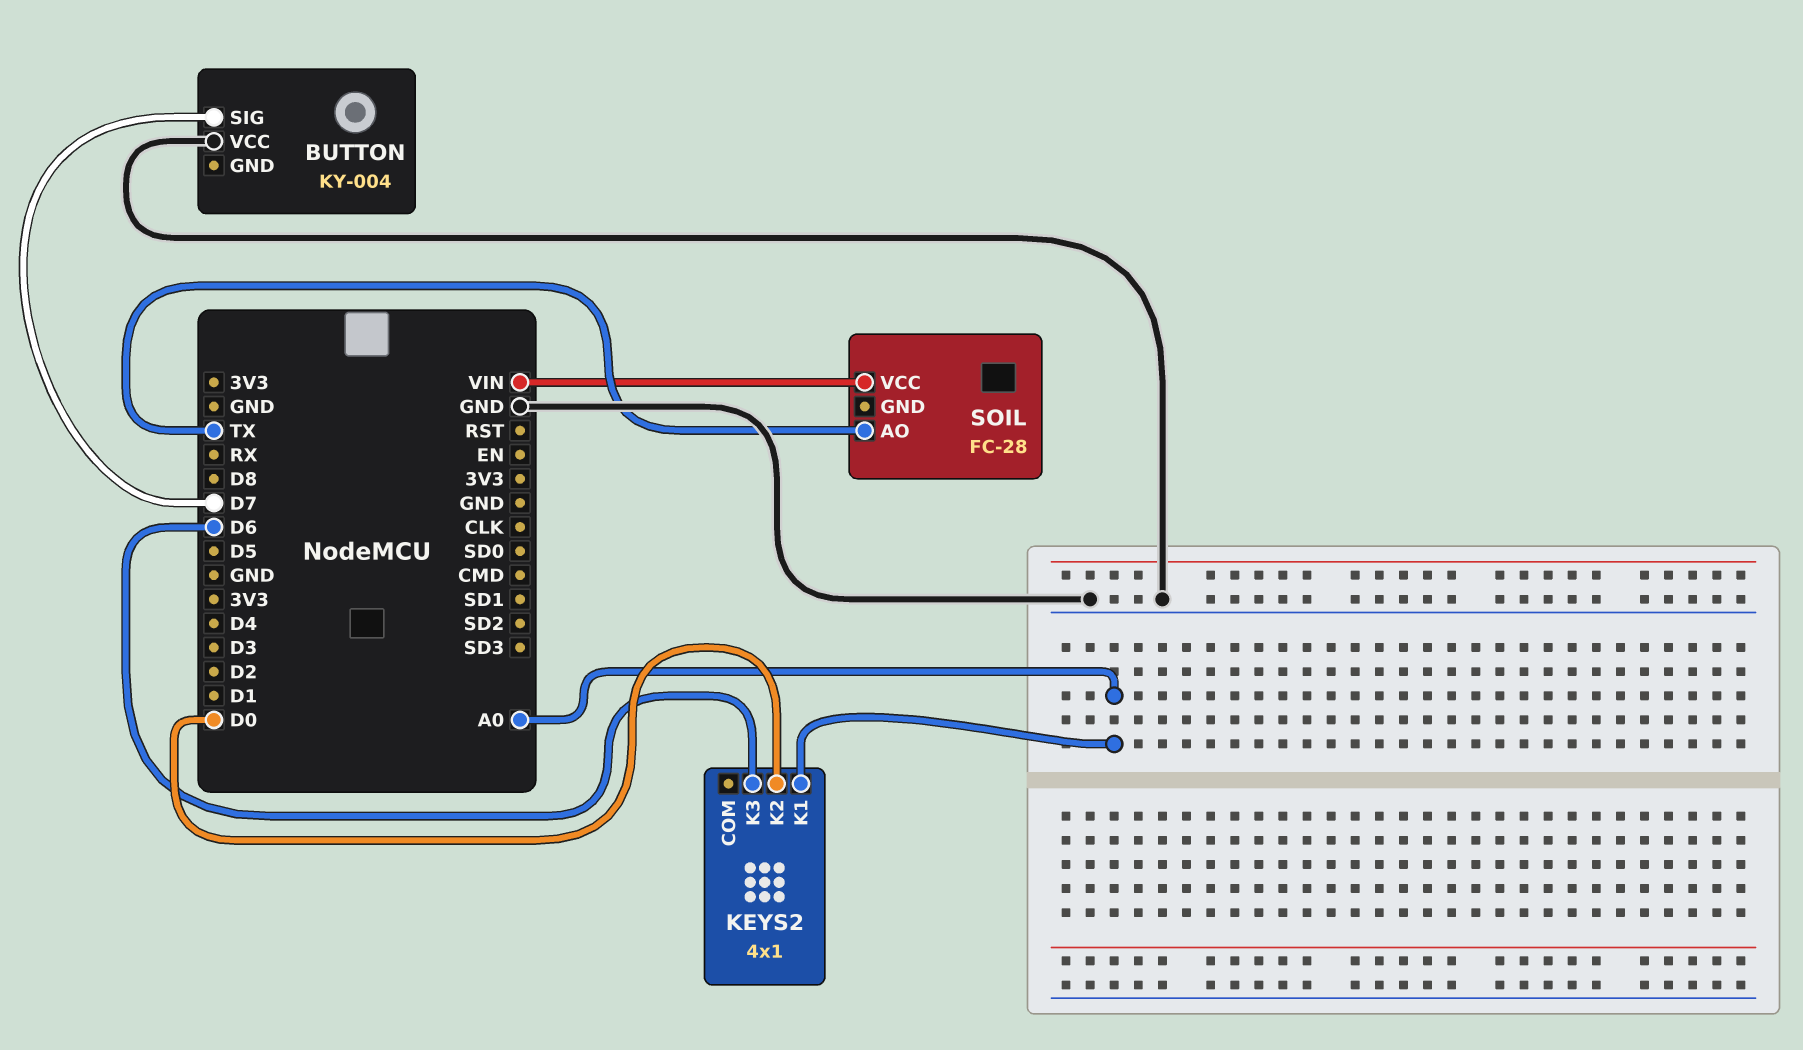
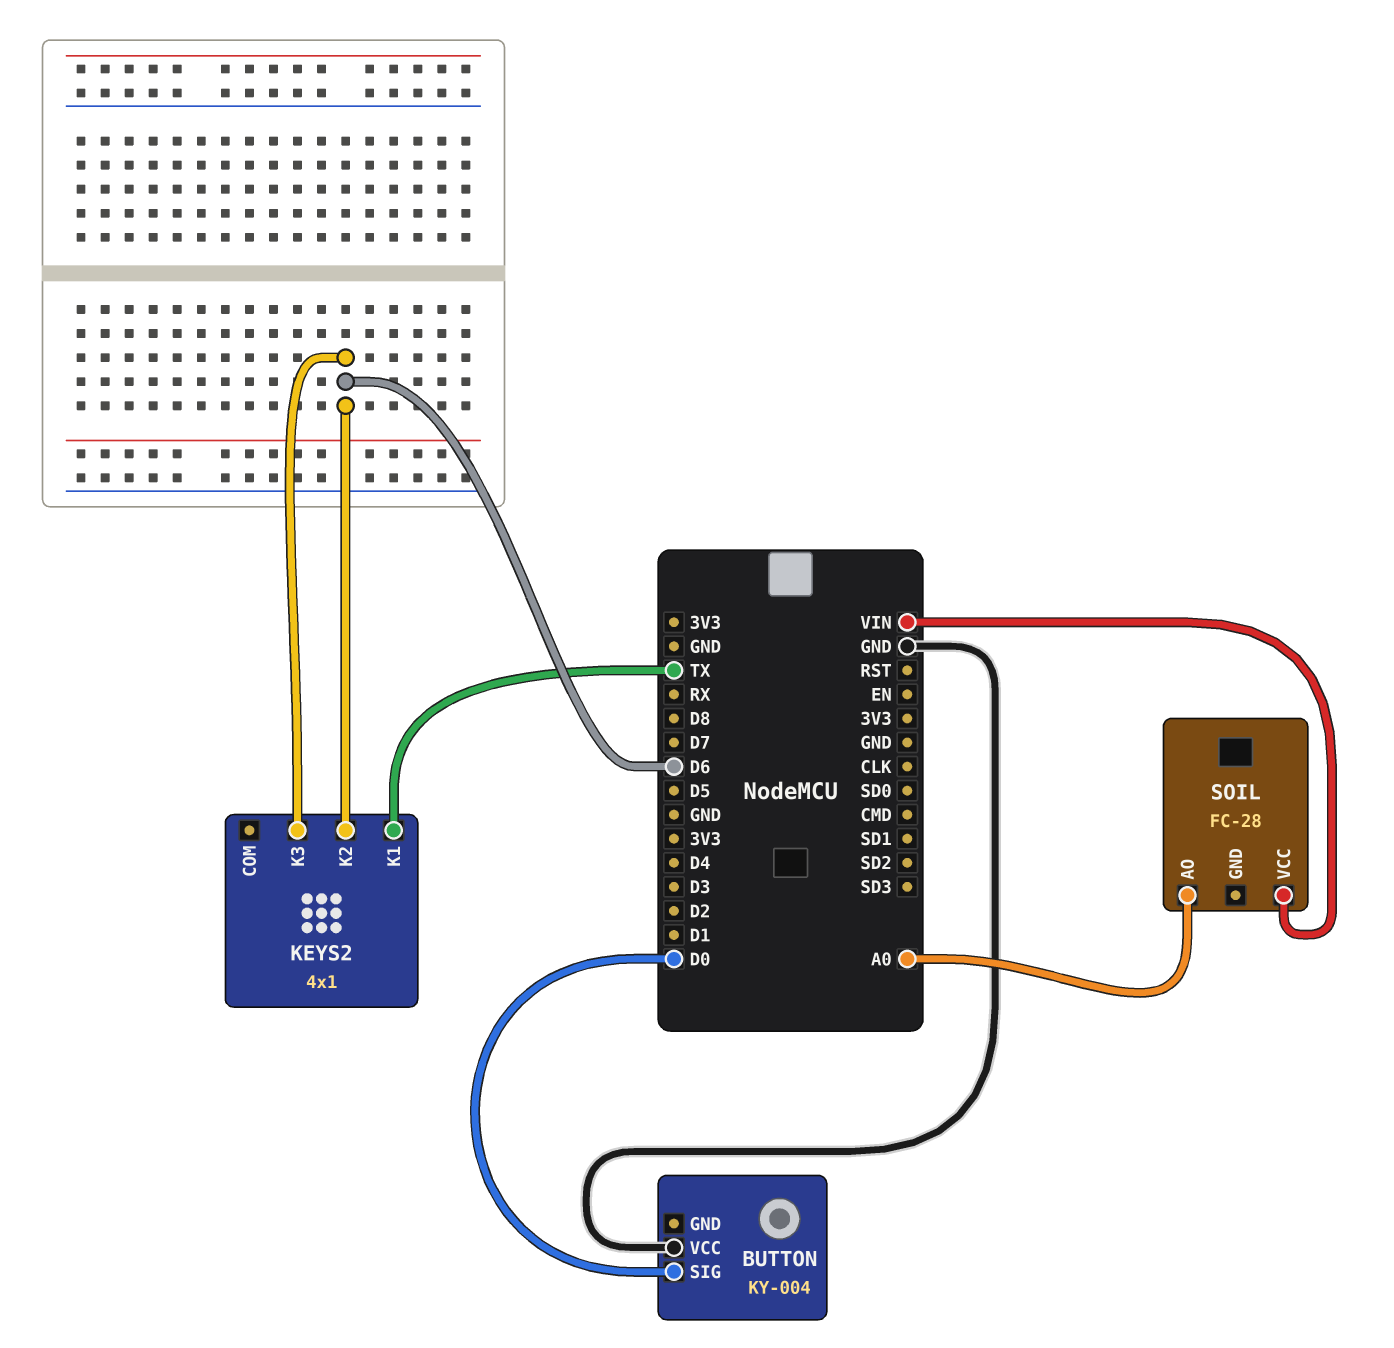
BUTTON pin SIG: D7 -> D0
KEYS2 pin K1: A0 -> TX
KEYS2 pin K2: D0 -> D6
SOIL pin AO: TX -> A0

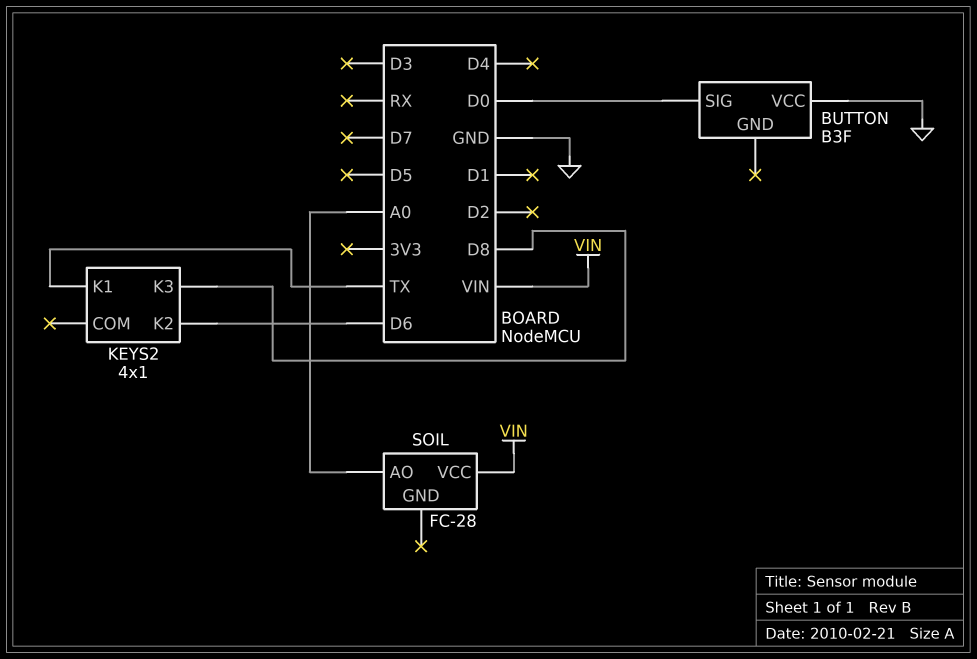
BUTTON: KY-004 -> B3F
KEYS2 pin K3: D6 -> D8

